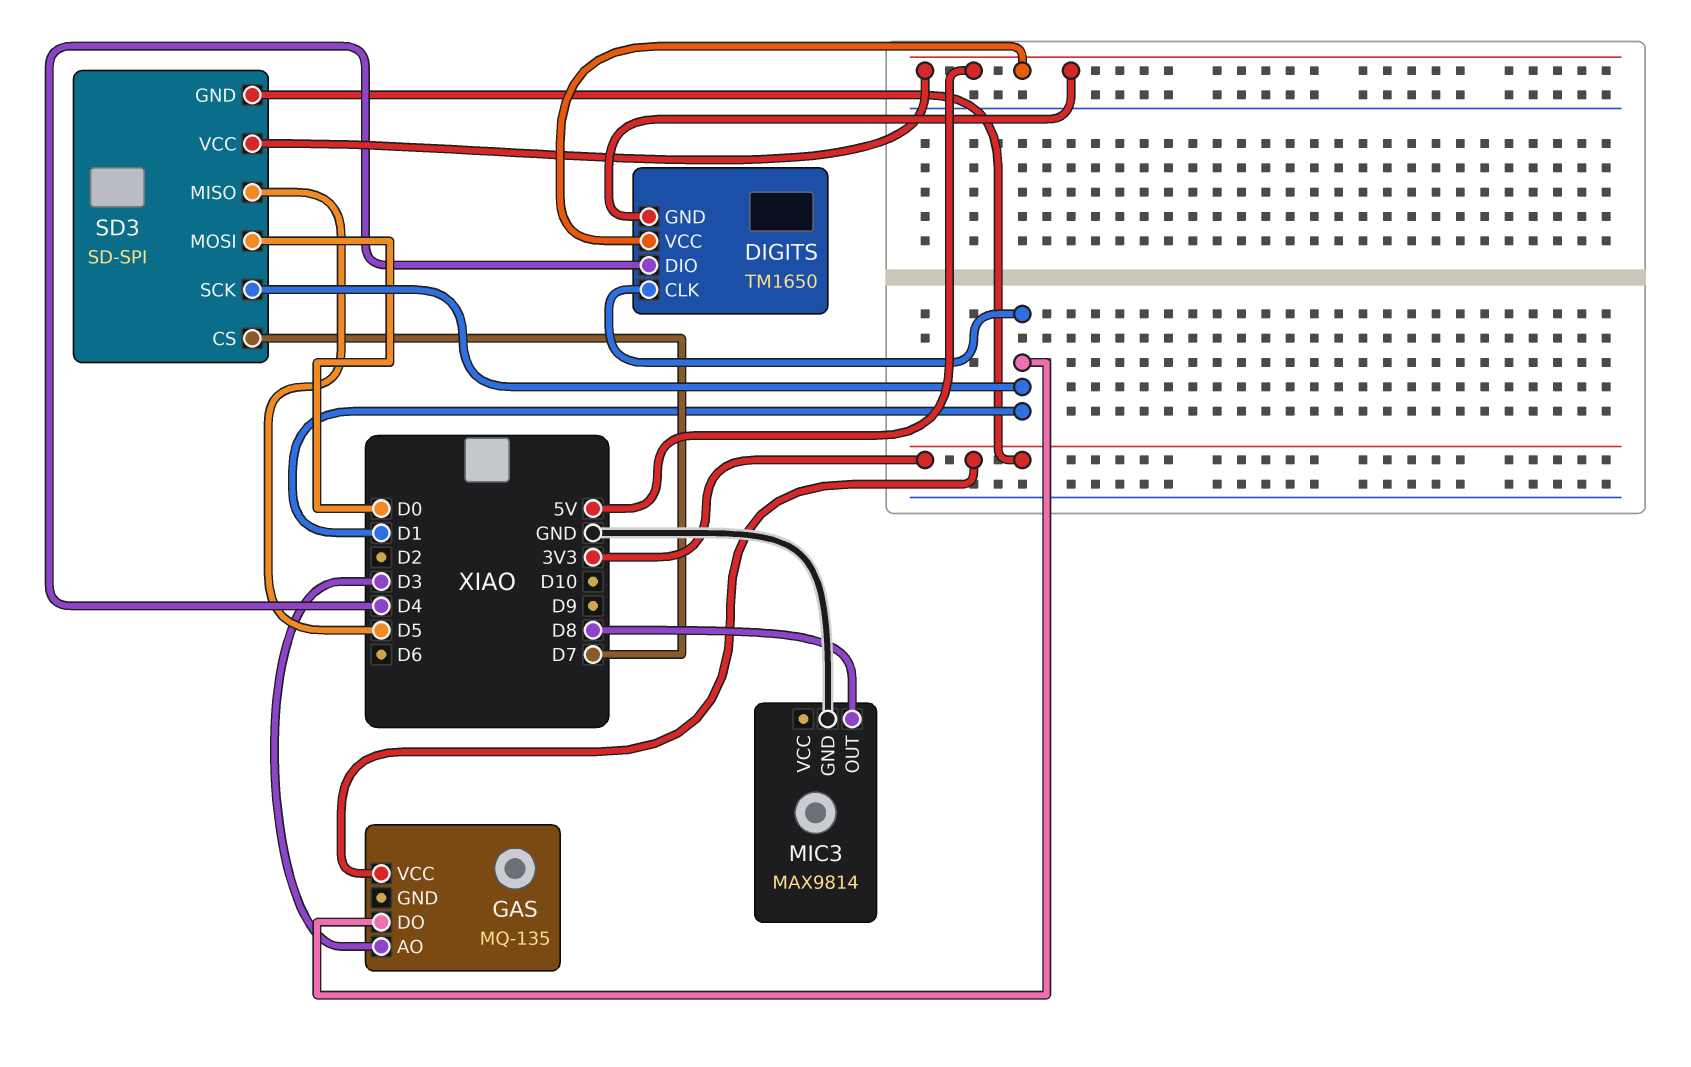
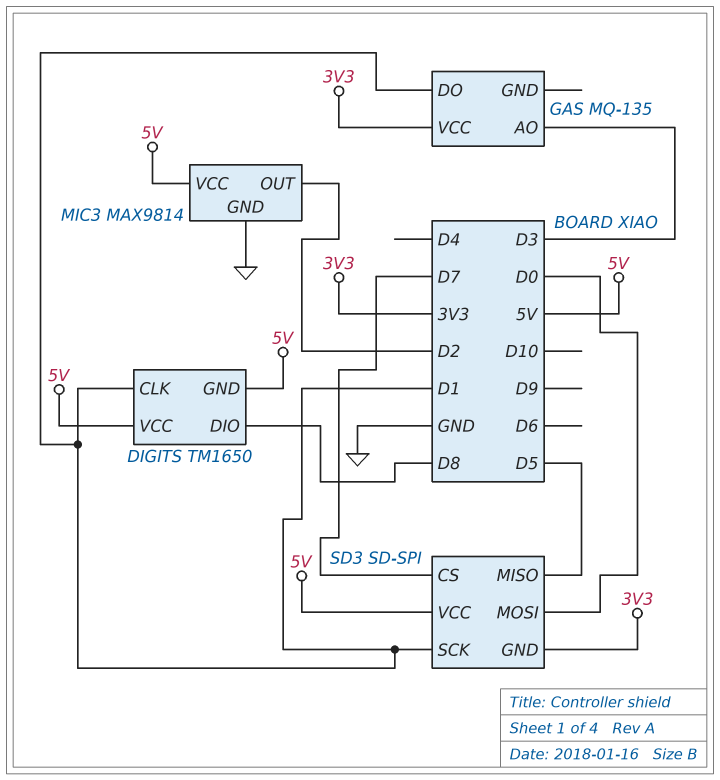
DIGITS pin DIO: D4 -> D8
MIC3 pin OUT: D8 -> D2
MIC3 pin VCC: none -> 5V

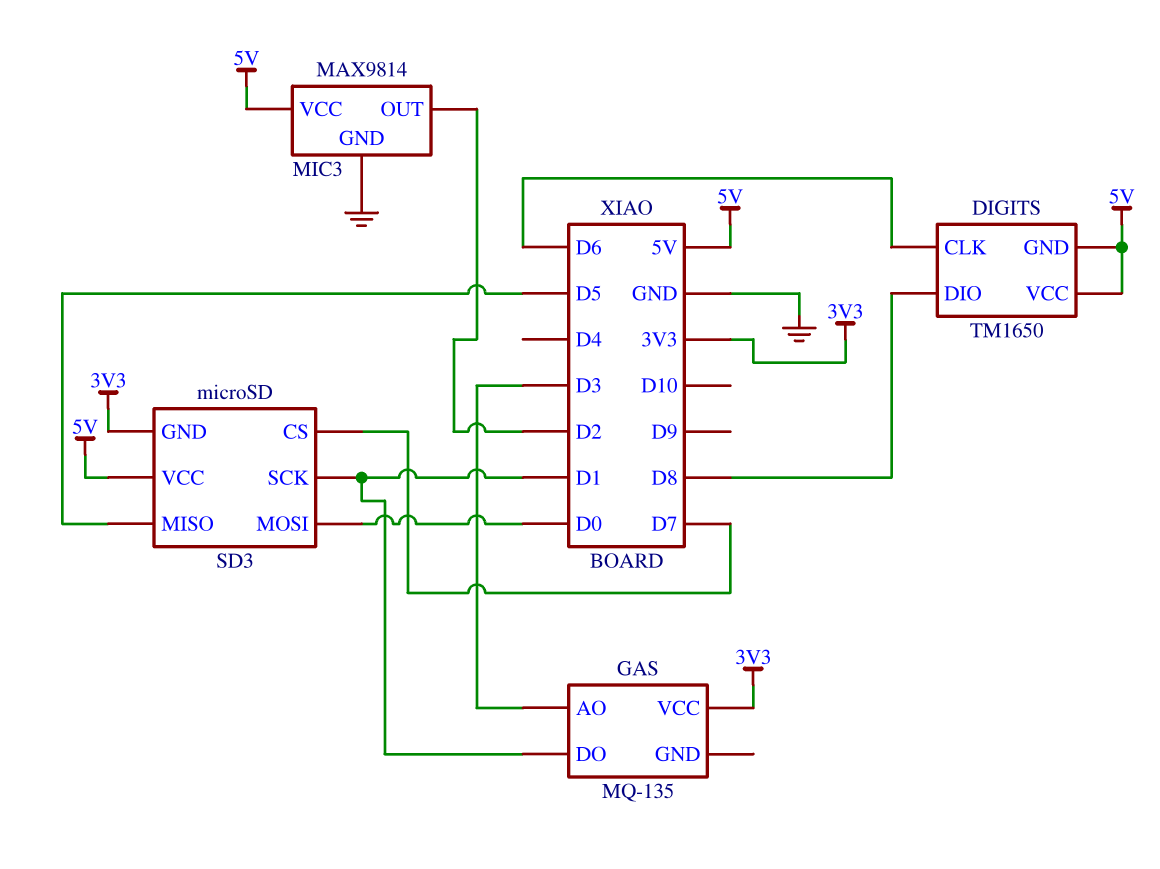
DIGITS pin CLK: D1 -> D6
SD3: SD-SPI -> microSD

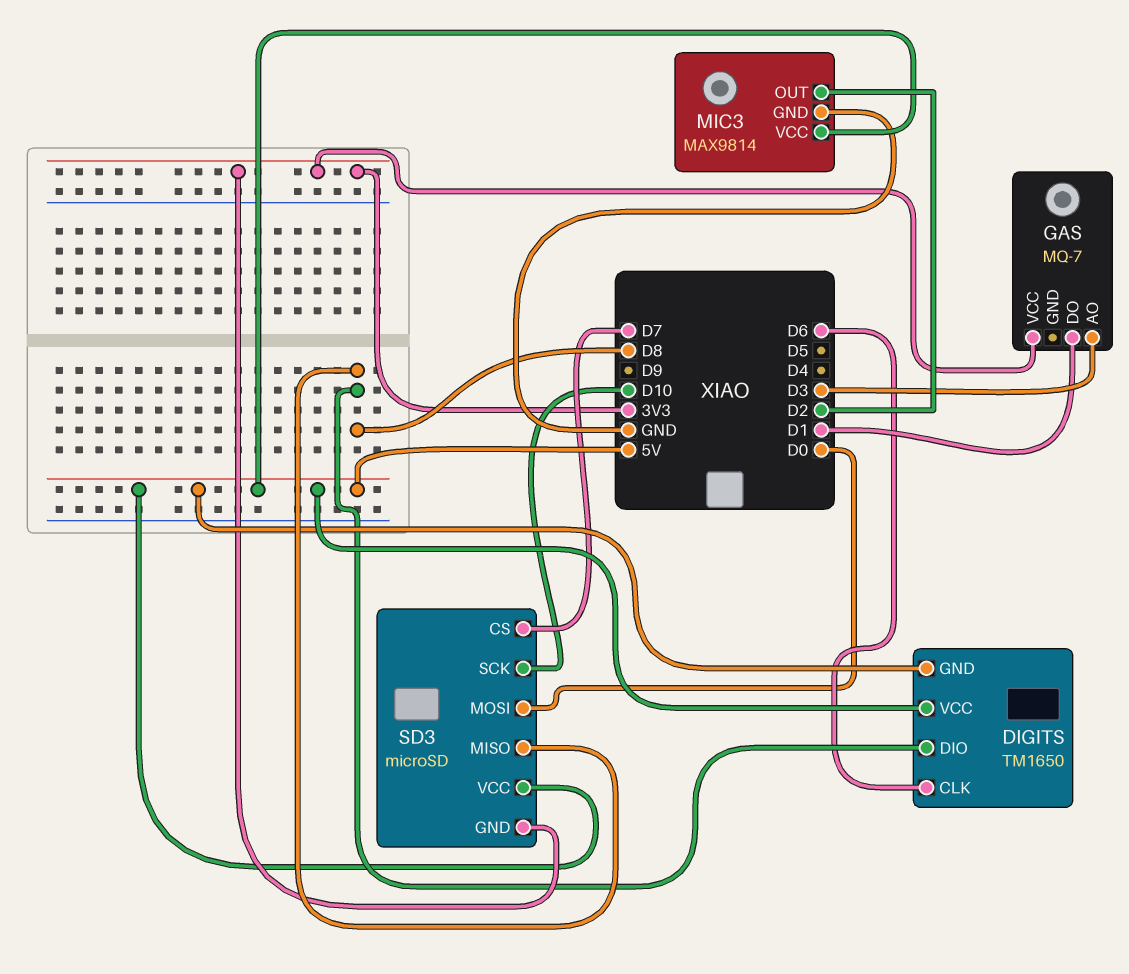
GAS: MQ-135 -> MQ-7
SD3 pin MISO: D5 -> D8
SD3 pin SCK: D1 -> D10

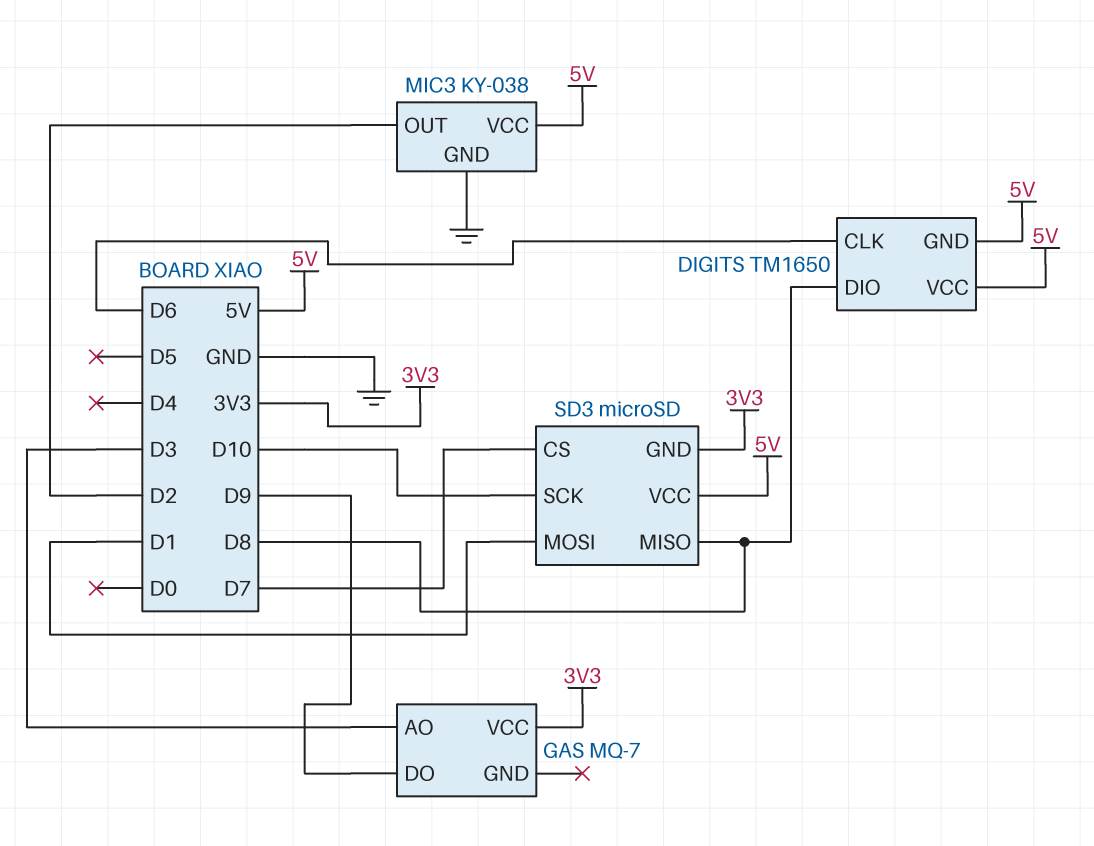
GAS pin DO: D1 -> D9
MIC3: MAX9814 -> KY-038
SD3 pin MOSI: D0 -> D1

